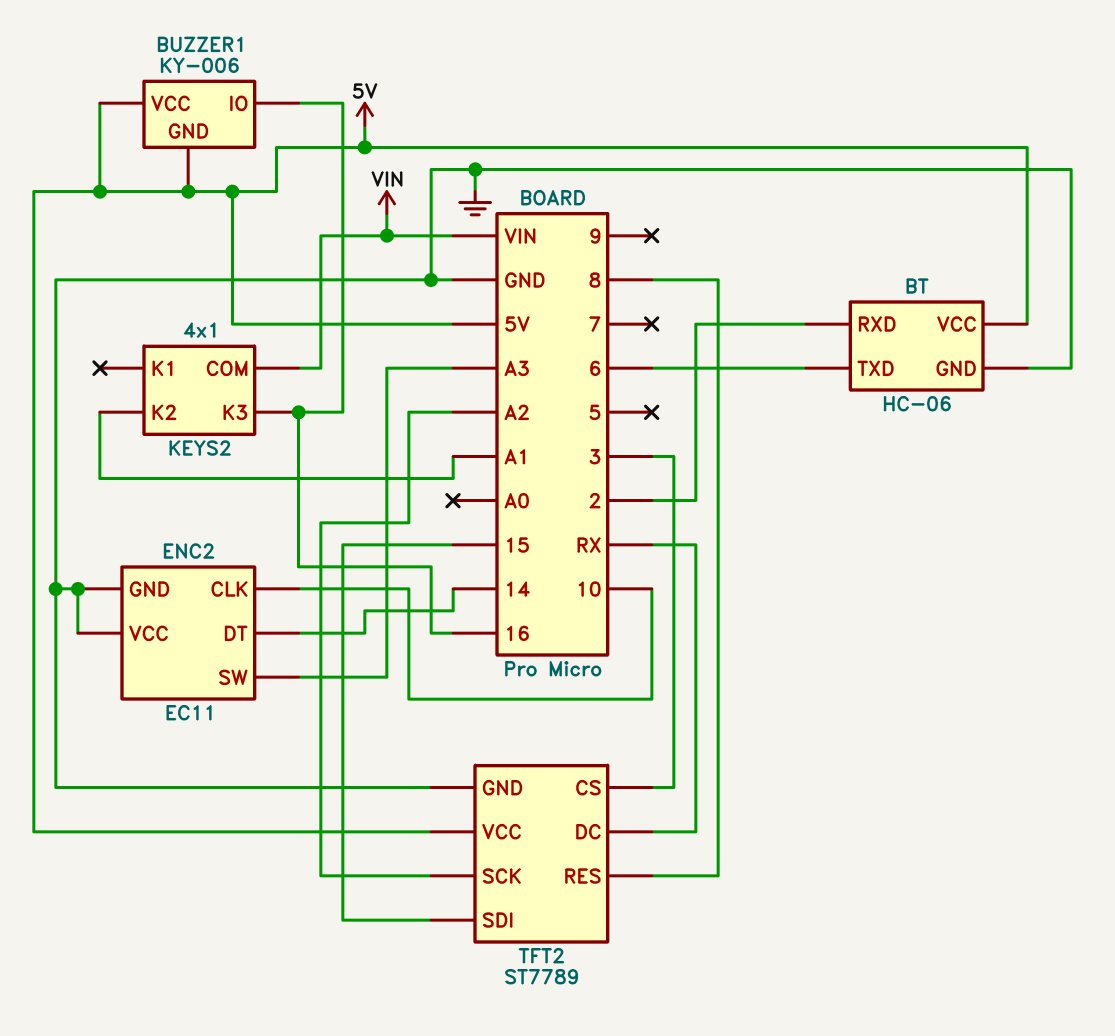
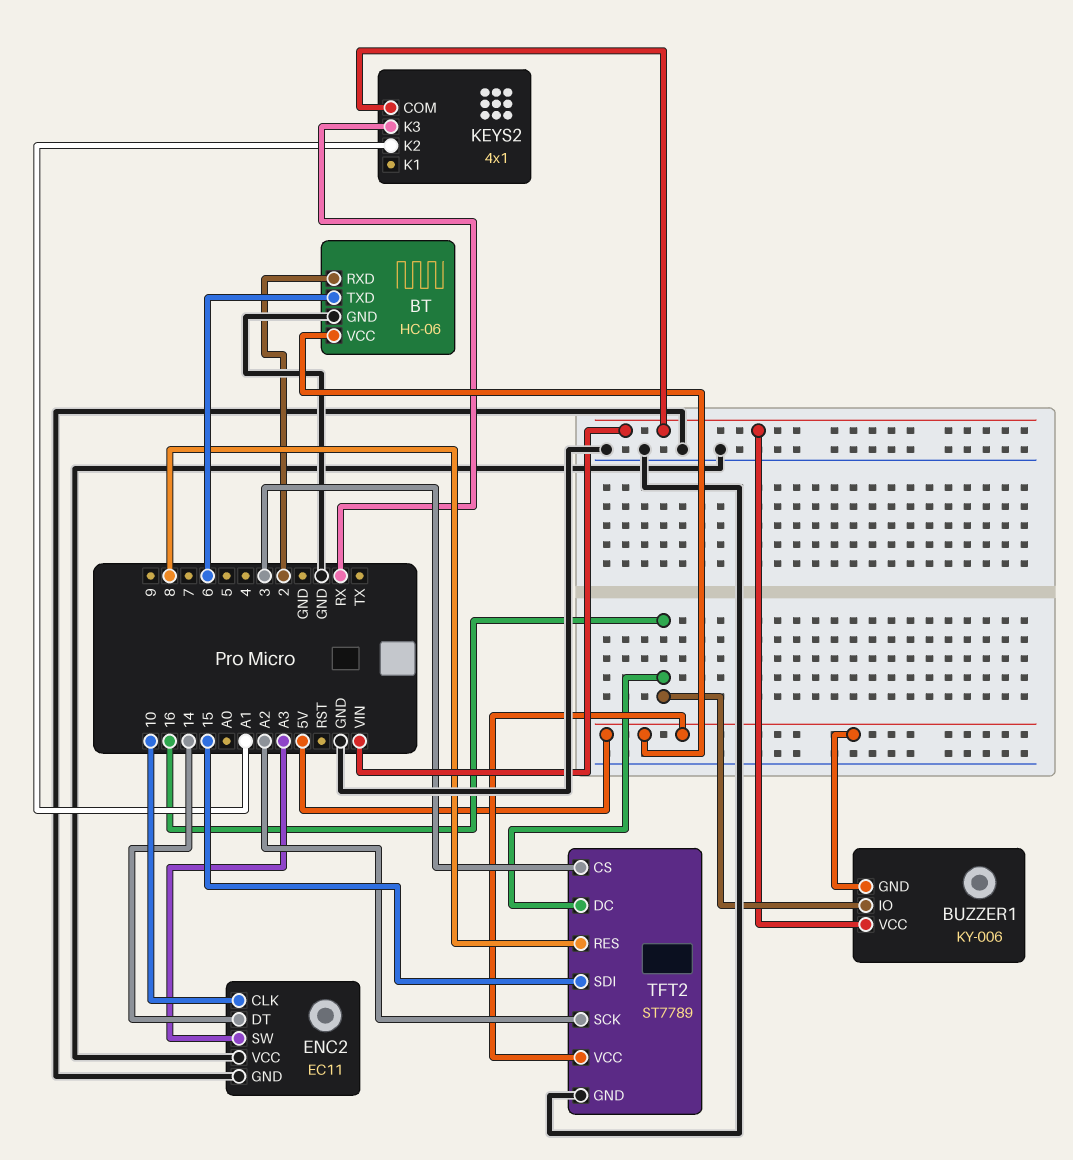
BUZZER1 pin VCC: 5V -> VIN
KEYS2 pin K3: 16 -> RX
TFT2 pin DC: RX -> 16

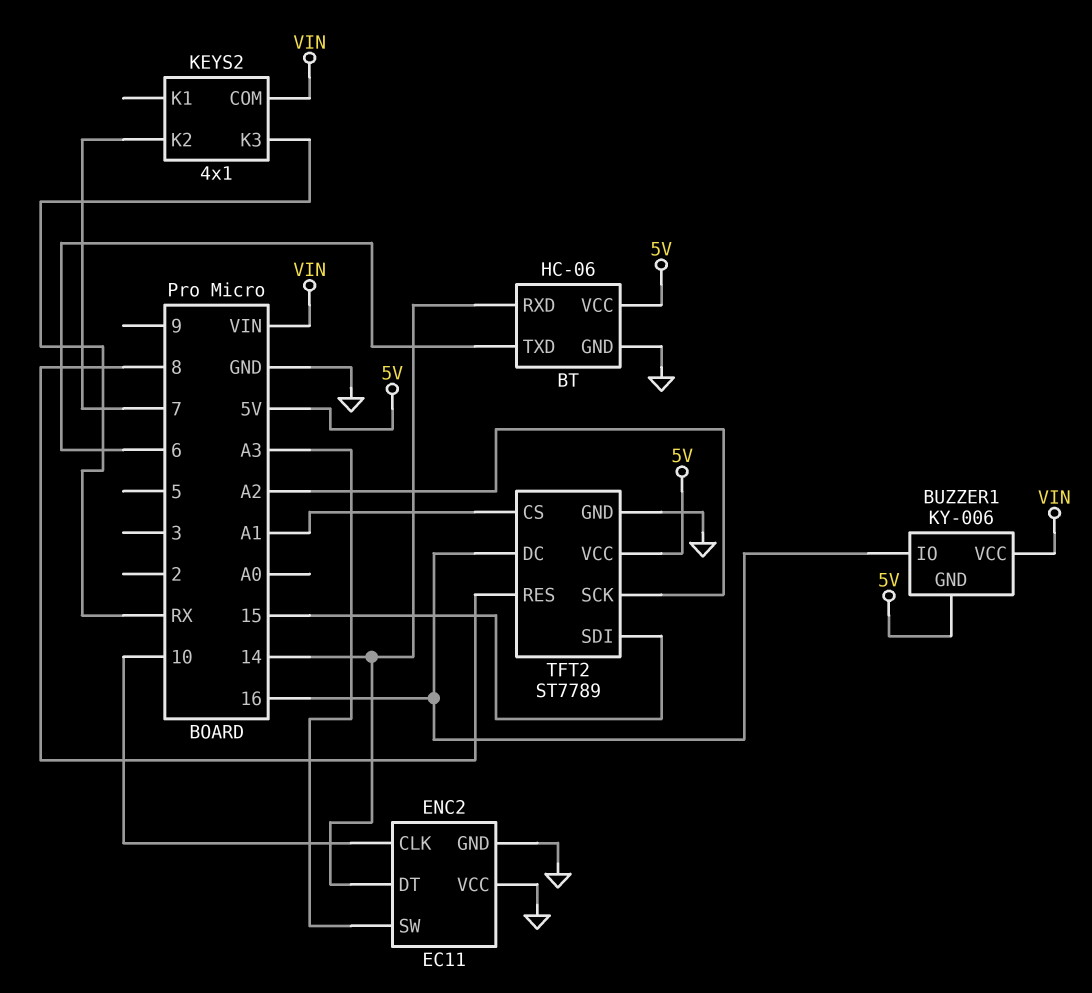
BT pin RXD: 2 -> 14
KEYS2 pin K2: A1 -> 7
TFT2 pin CS: 3 -> A1

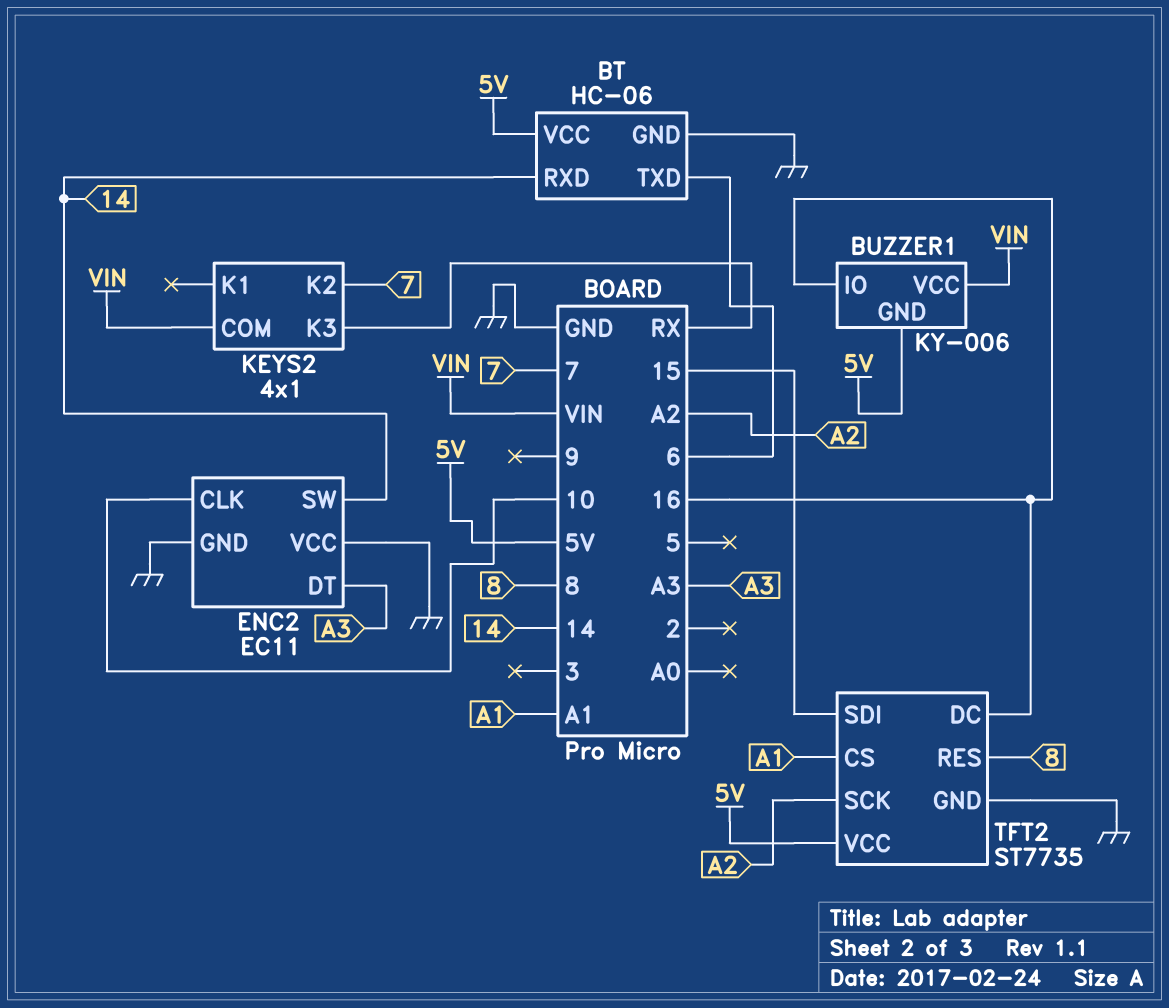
ENC2 pin DT: 14 -> A3
ENC2 pin SW: A3 -> 14
TFT2: ST7789 -> ST7735

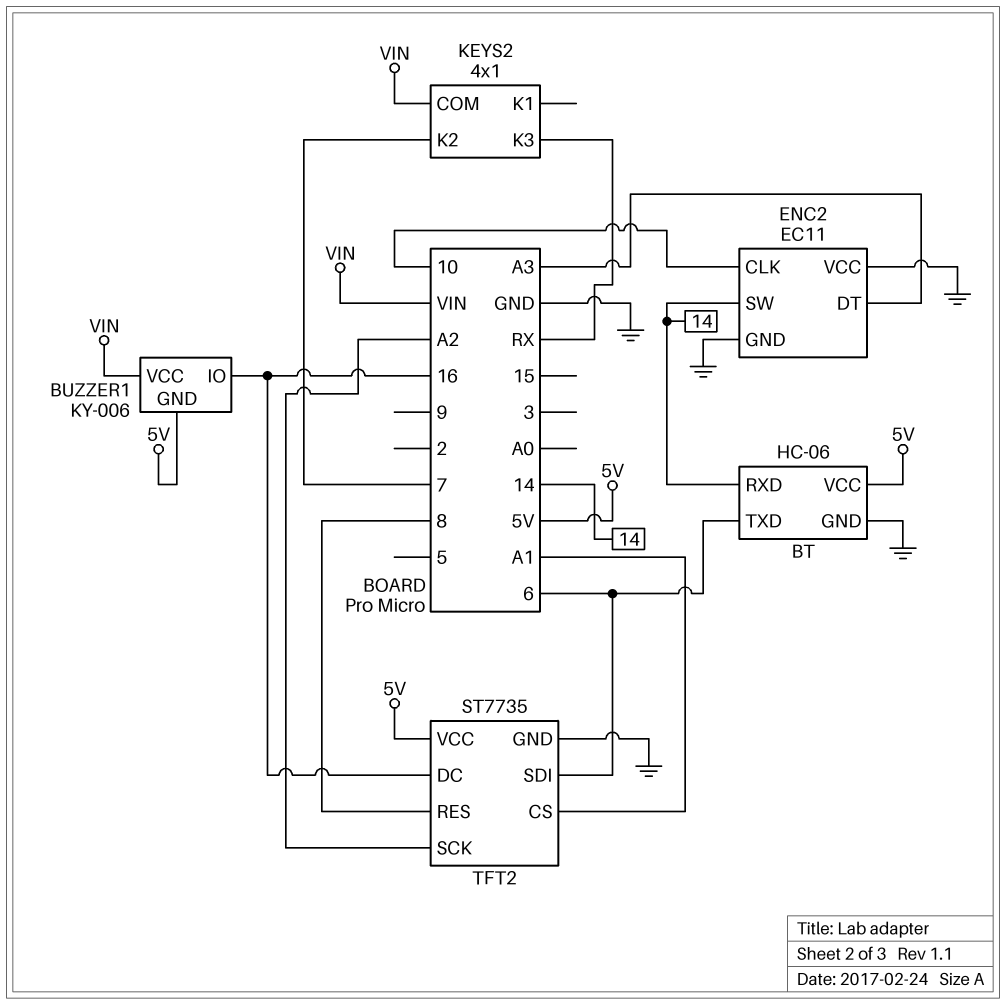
TFT2 pin SDI: 15 -> 6

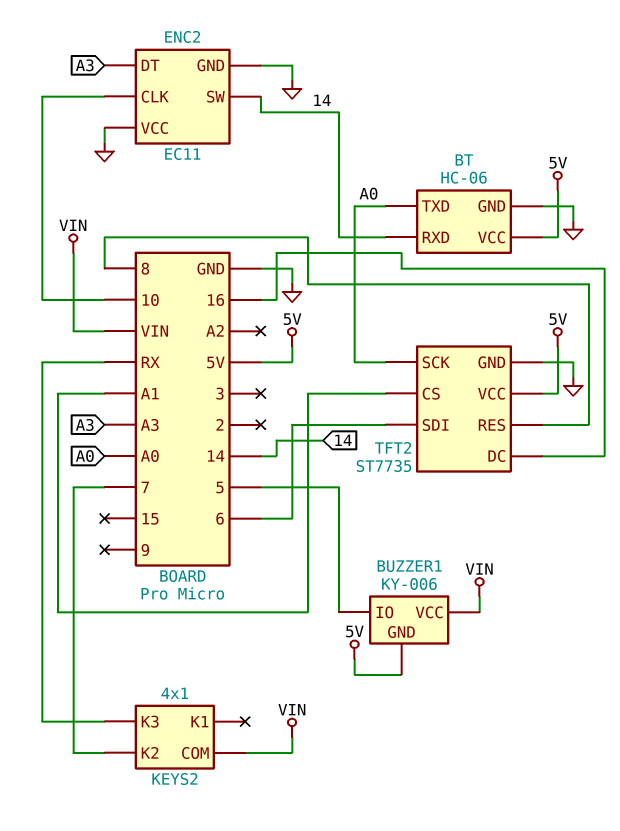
BT pin TXD: 6 -> A0
BUZZER1 pin IO: 16 -> 5
TFT2 pin SCK: A2 -> A0

